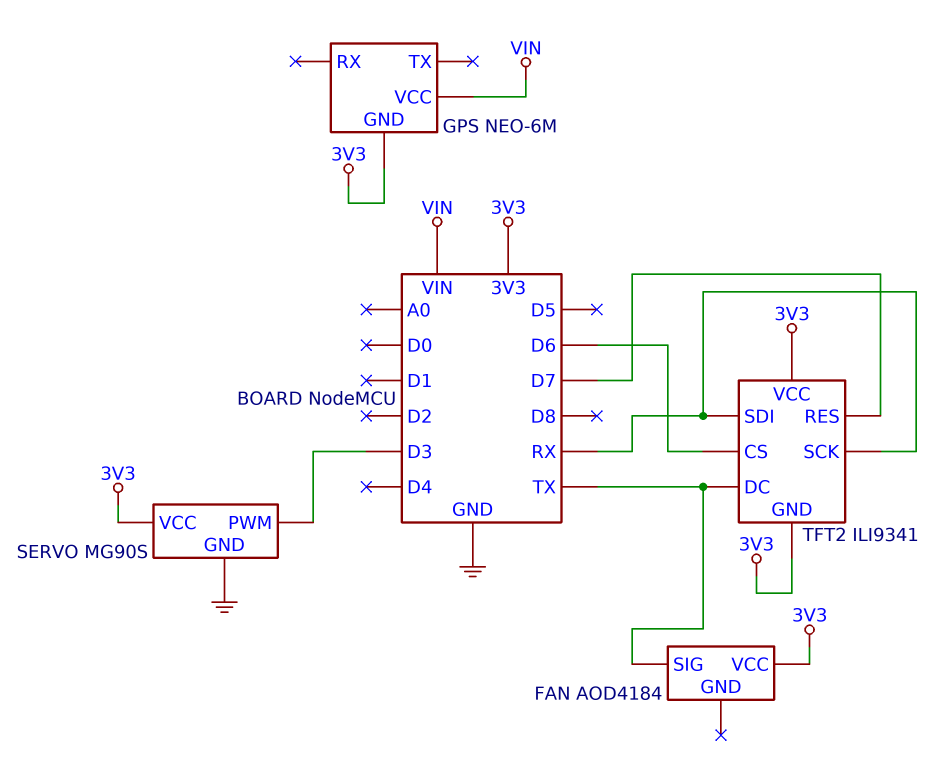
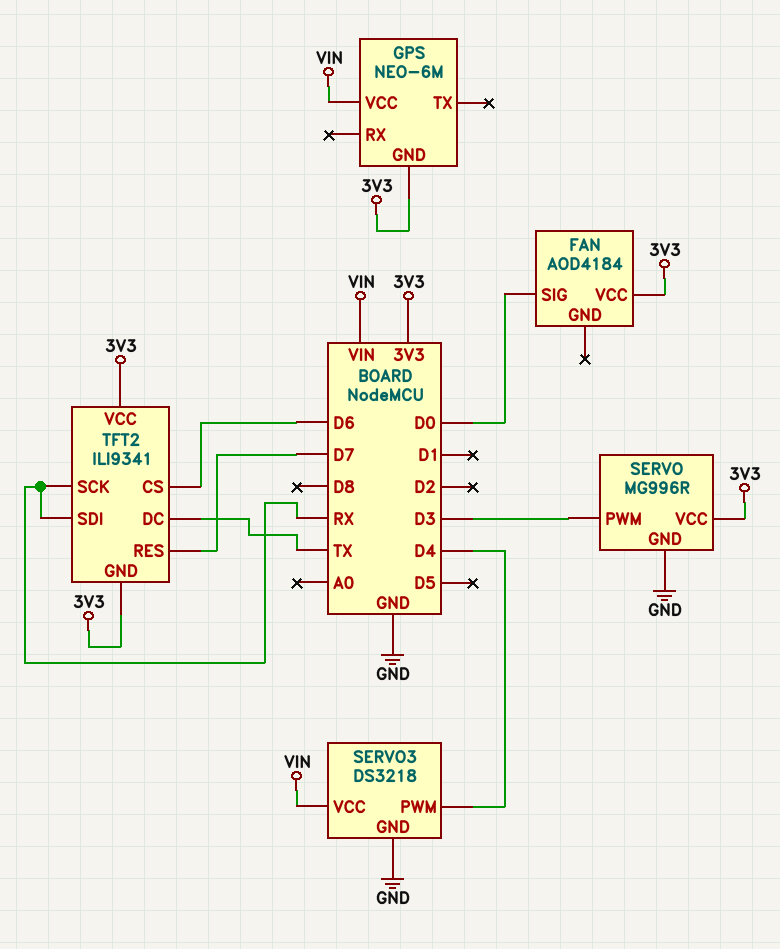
FAN pin SIG: TX -> D0
SERVO: MG90S -> MG996R
SERVO3: none -> DS3218
SERVO3 pin GND: none -> GND
SERVO3 pin PWM: none -> D4
SERVO3 pin VCC: none -> VIN

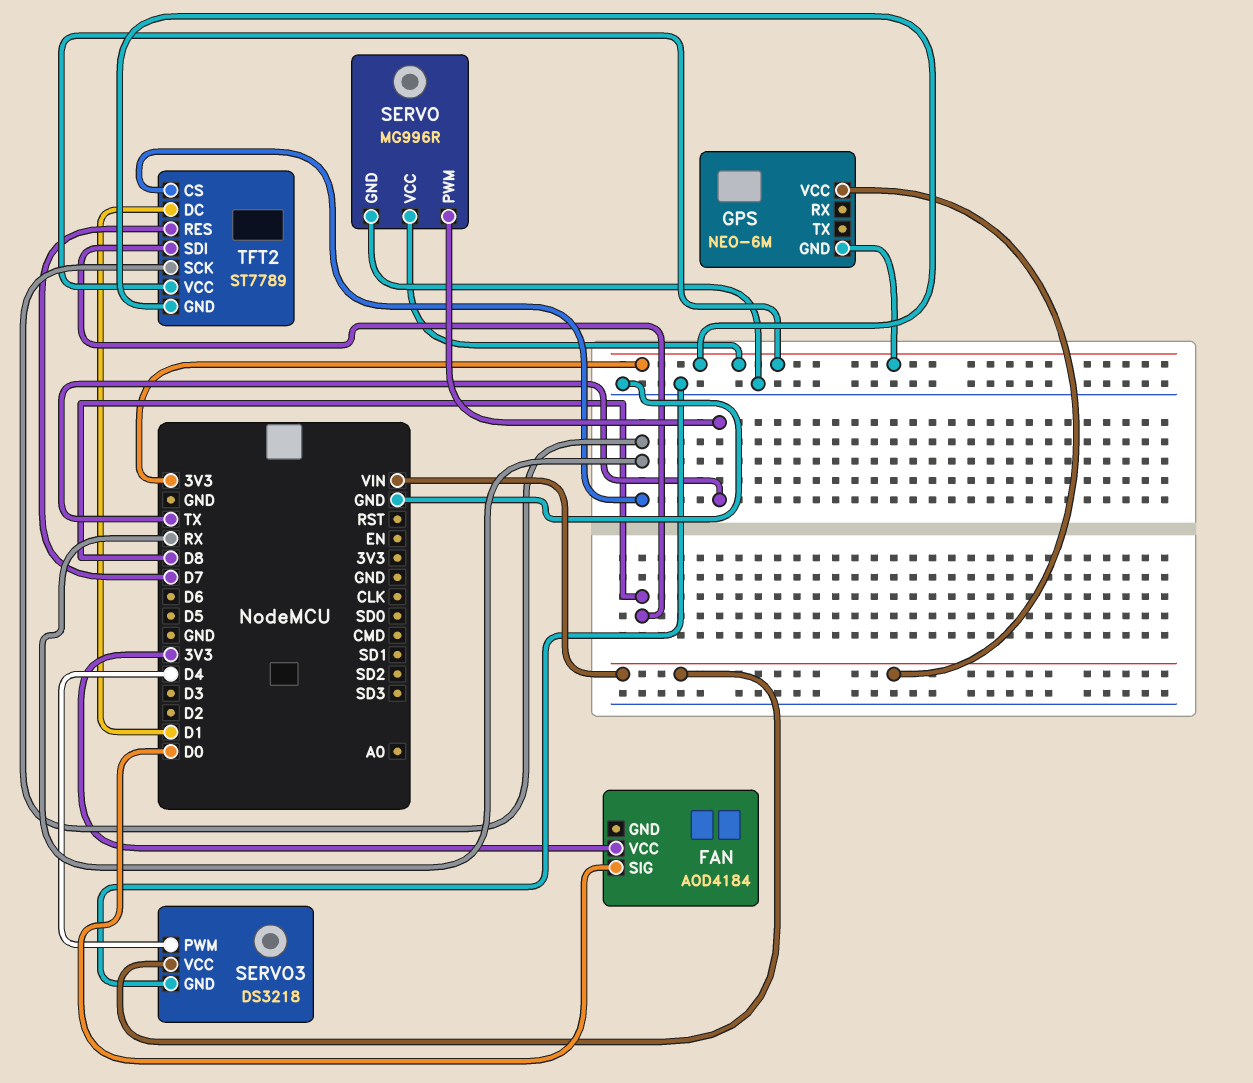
SERVO pin PWM: D3 -> TX
TFT2: ILI9341 -> ST7789
TFT2 pin CS: D6 -> RX
TFT2 pin DC: TX -> D1
TFT2 pin SDI: RX -> D8

